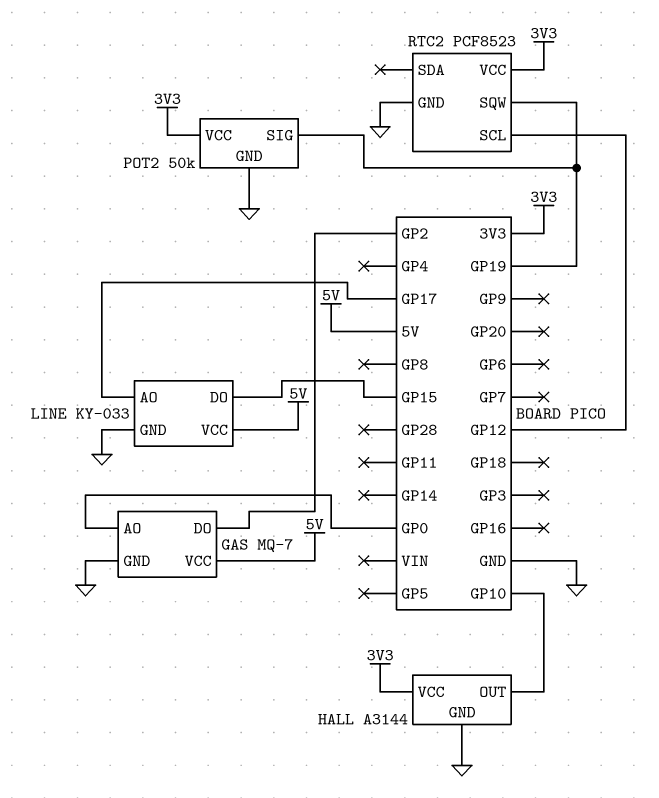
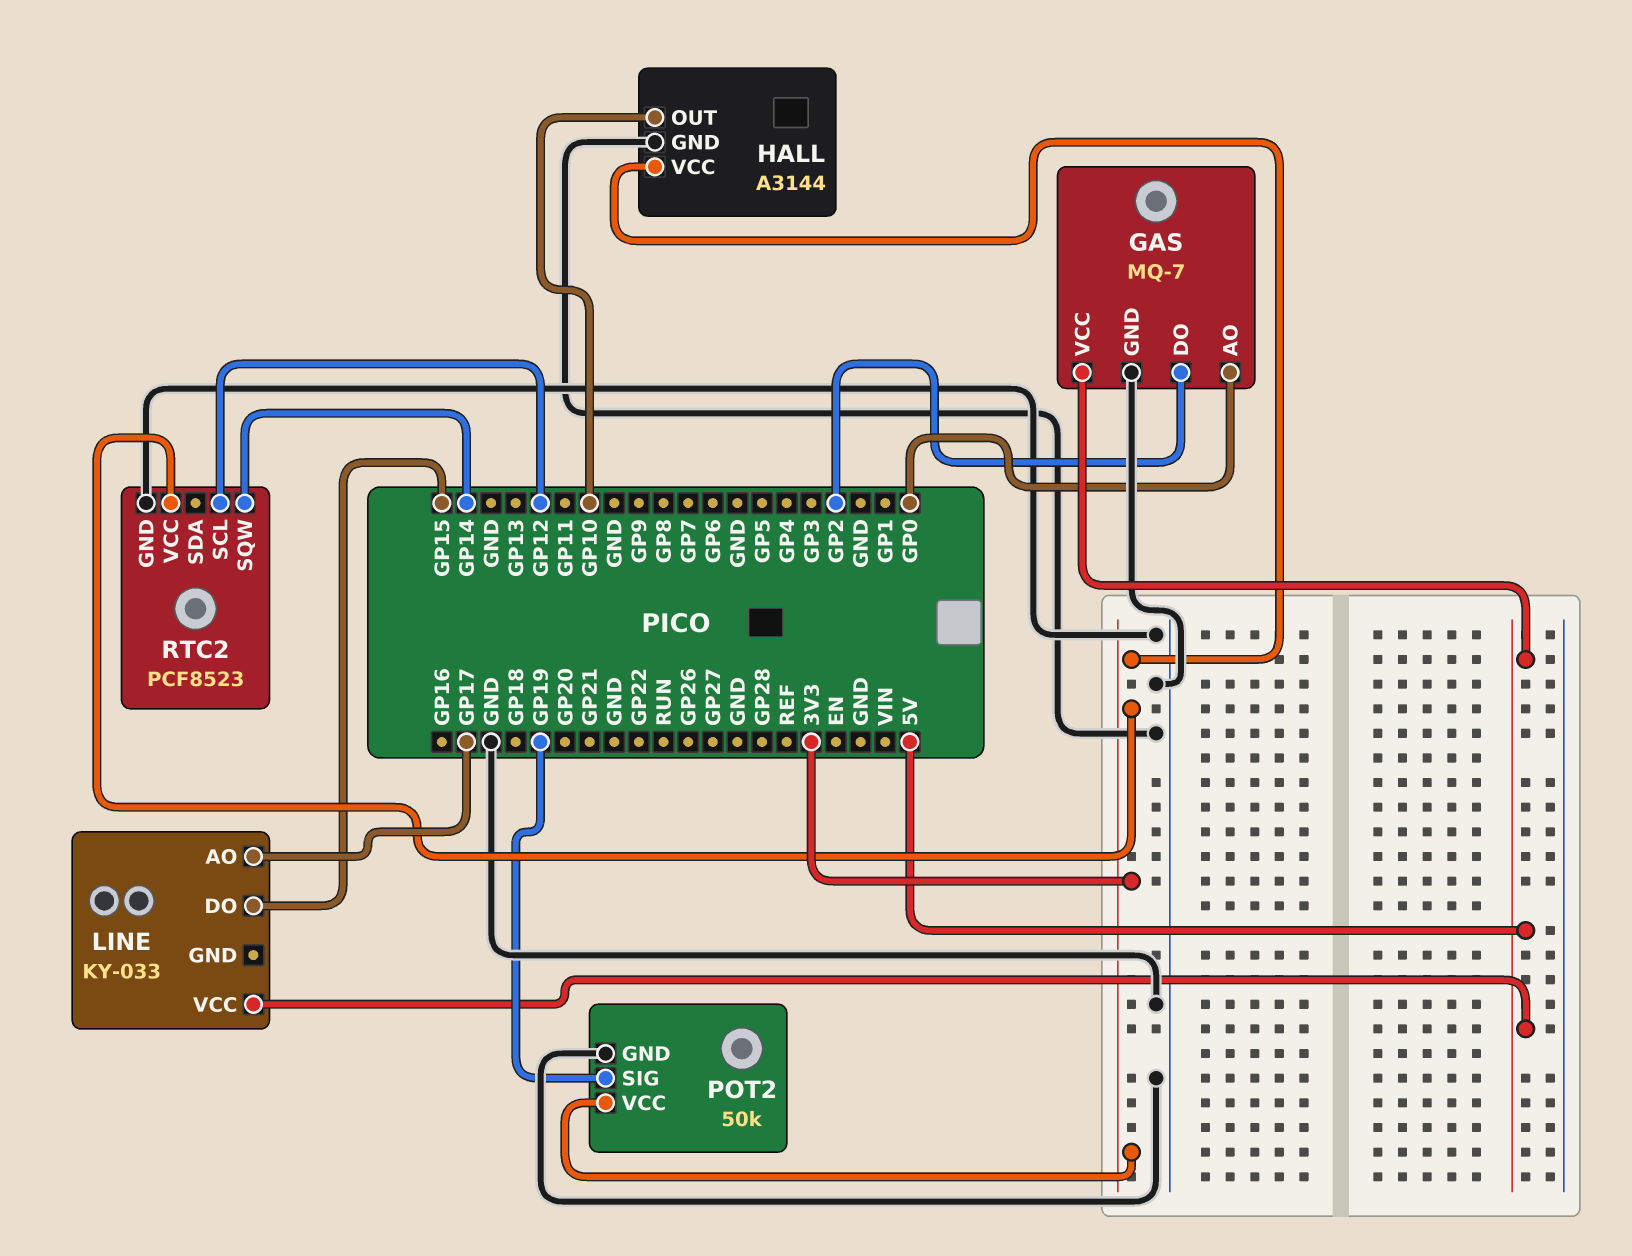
LINE pin GND: GND -> none
RTC2 pin SQW: GP19 -> GP14

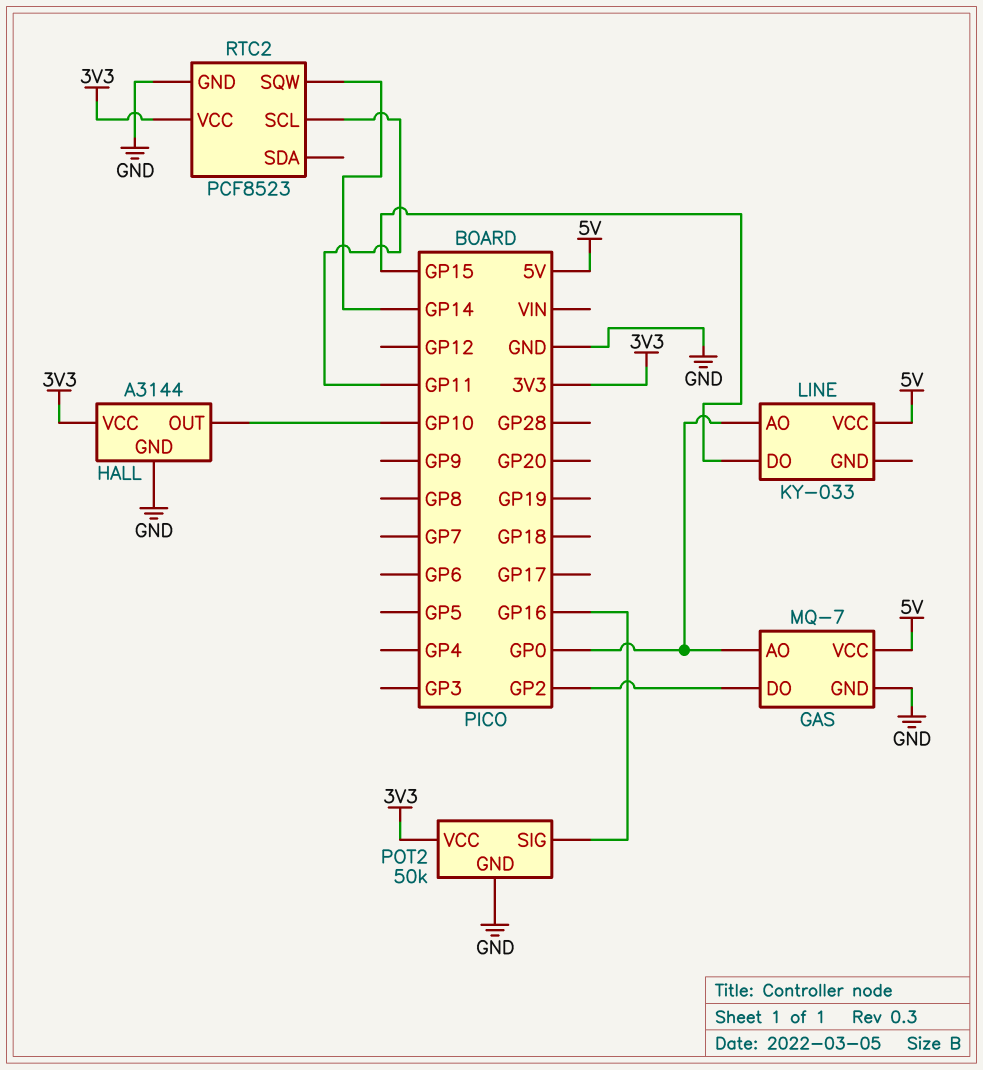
LINE pin AO: GP17 -> GP0
POT2 pin SIG: GP19 -> GP16
RTC2 pin SCL: GP12 -> GP11

